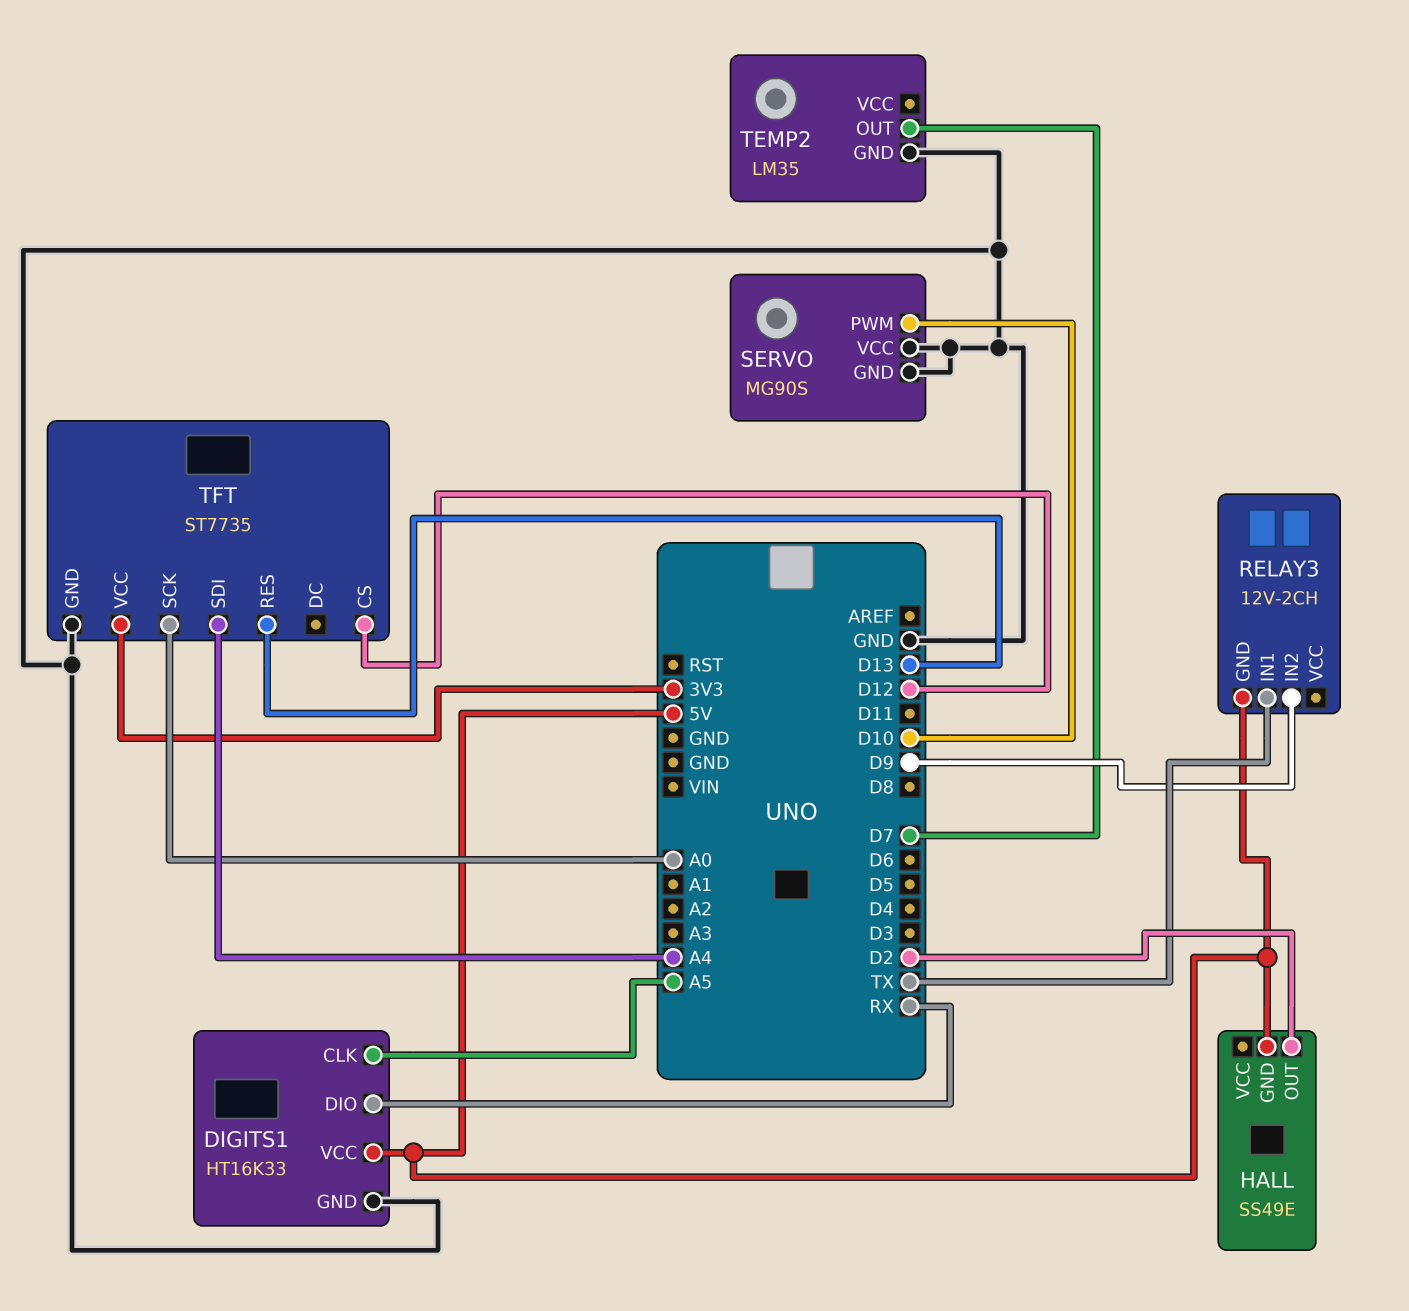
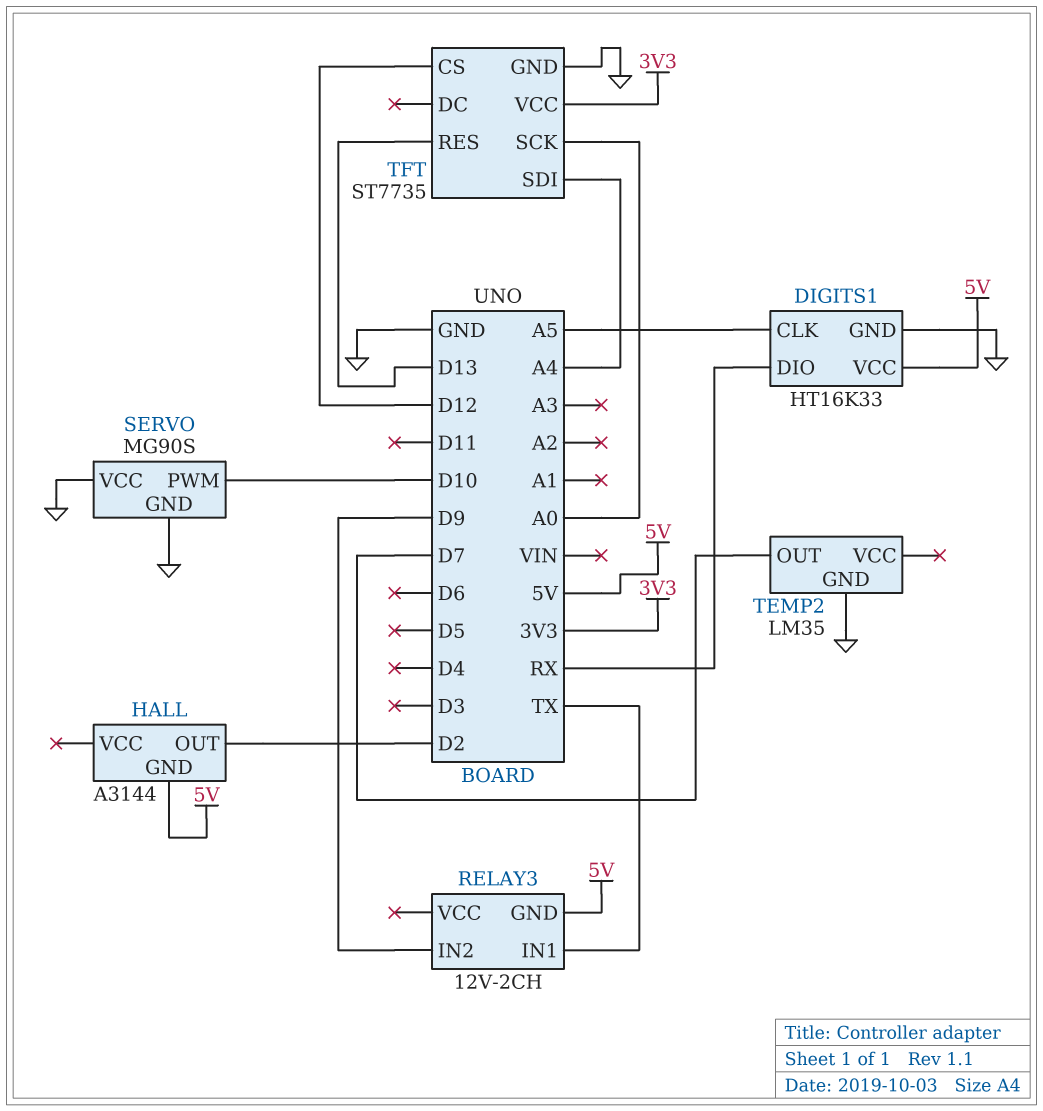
HALL: SS49E -> A3144

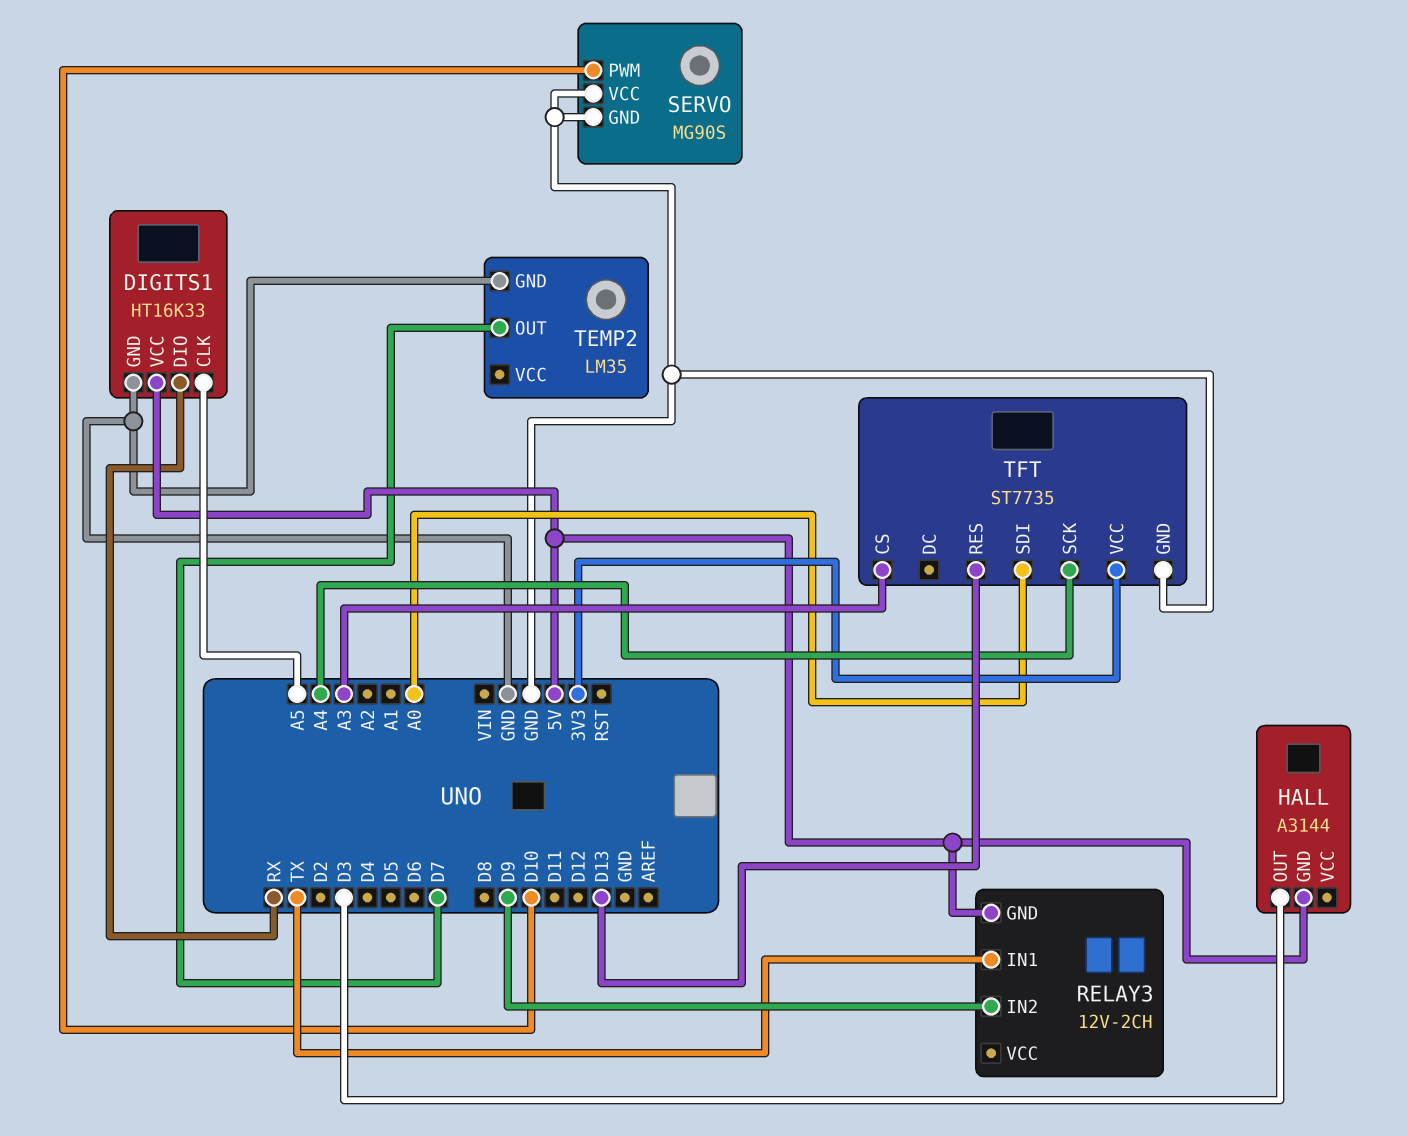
HALL pin OUT: D2 -> D3
TFT pin CS: D12 -> A3
TFT pin SCK: A0 -> A4
TFT pin SDI: A4 -> A0

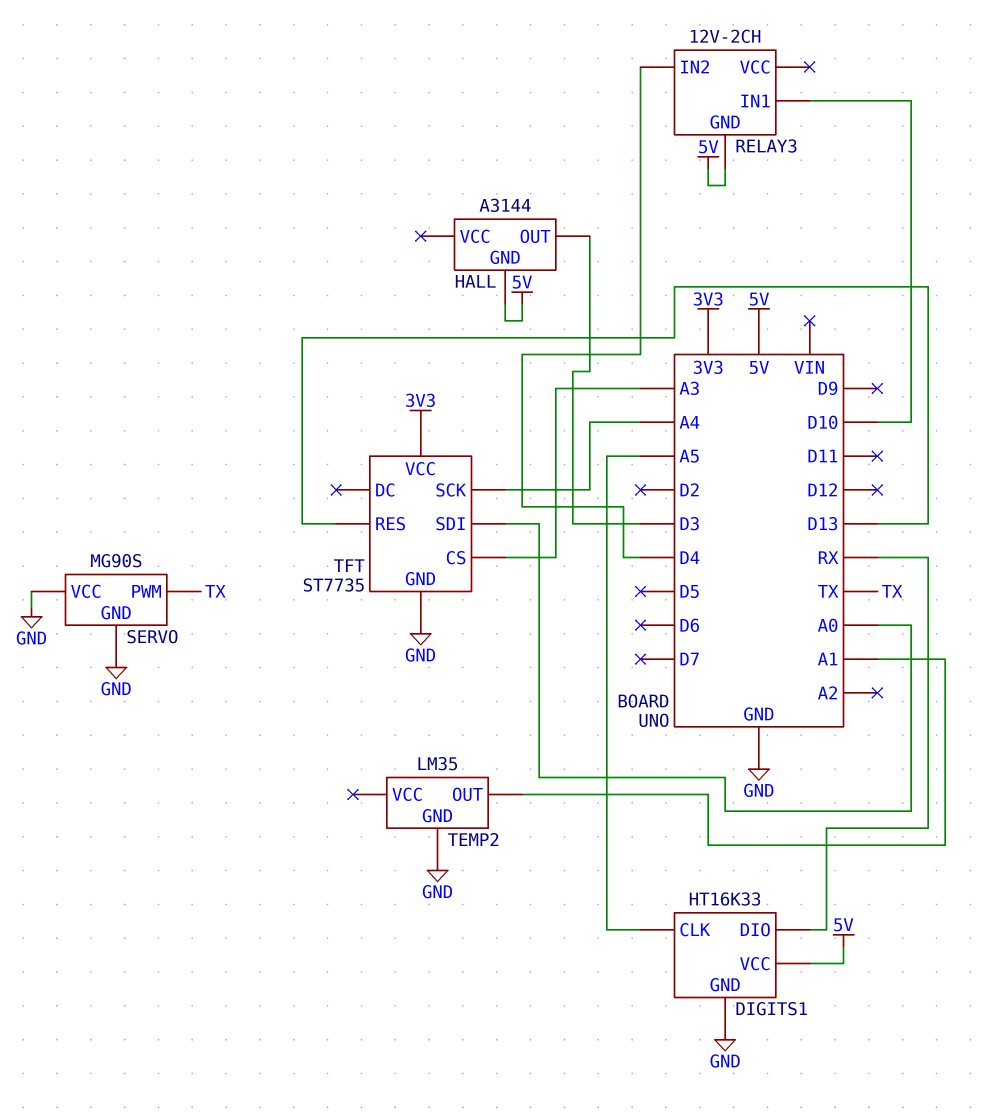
RELAY3 pin IN1: TX -> D10
RELAY3 pin IN2: D9 -> D4
SERVO pin PWM: D10 -> TX
TEMP2 pin OUT: D7 -> A1

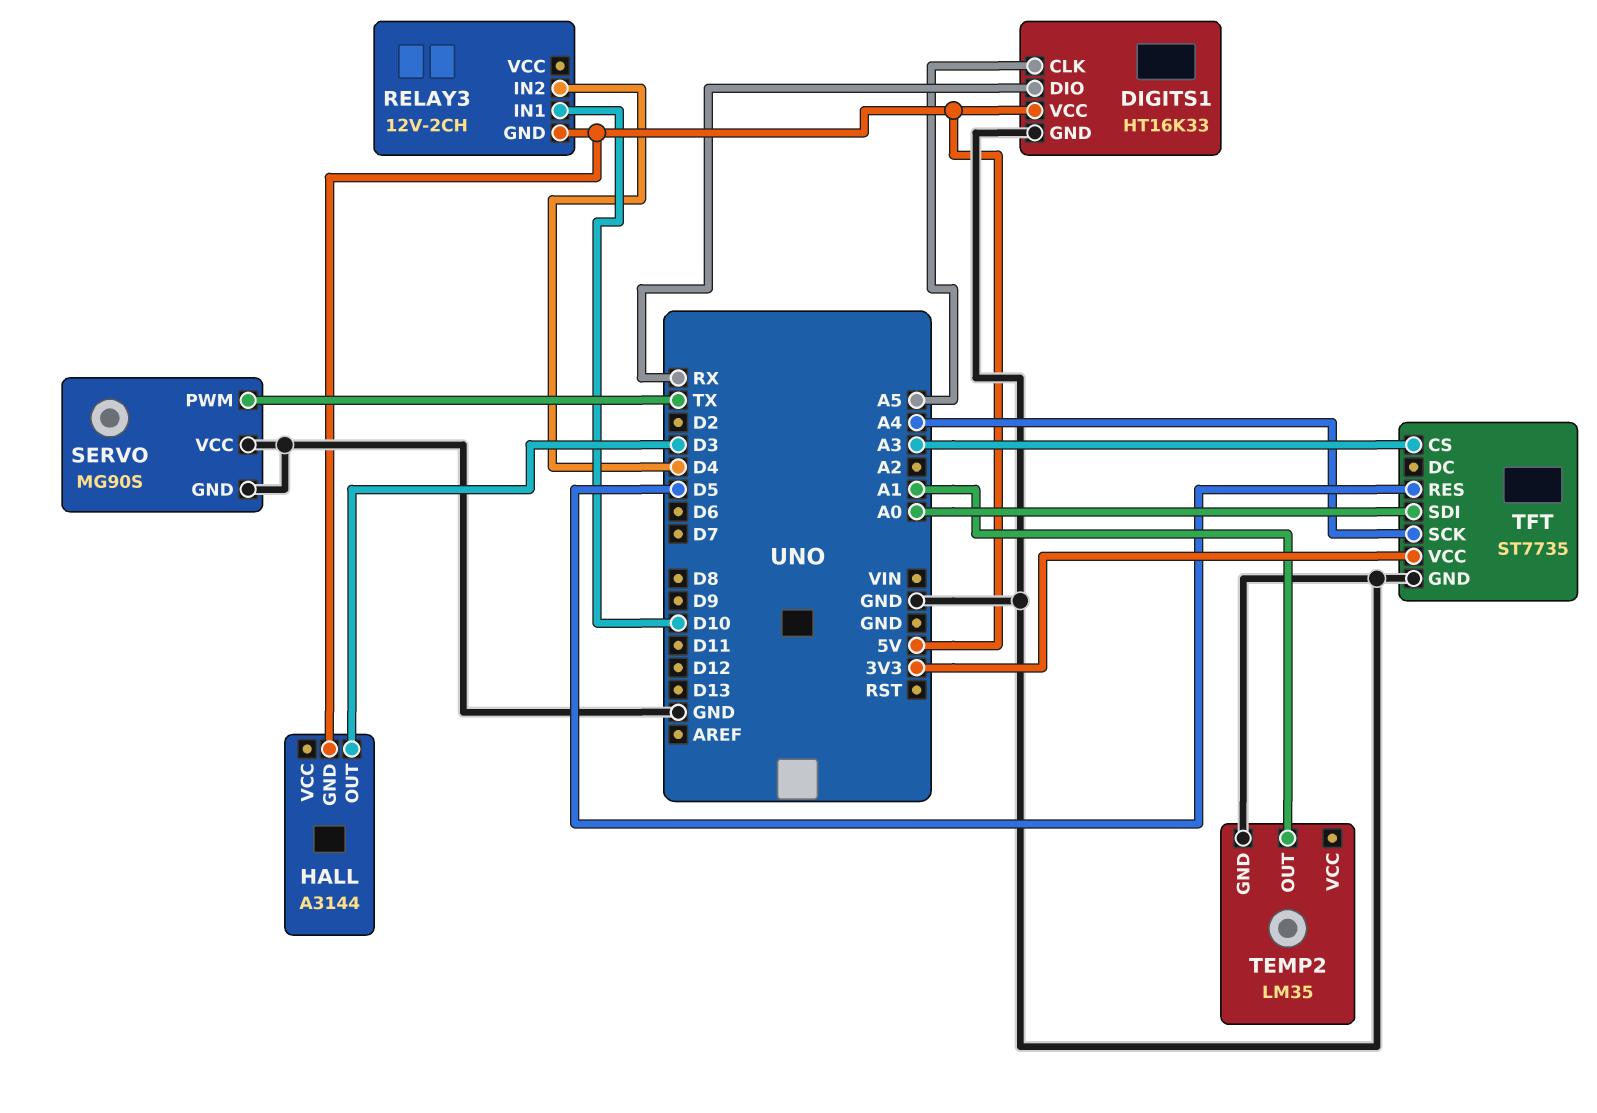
TFT pin RES: D13 -> D5

